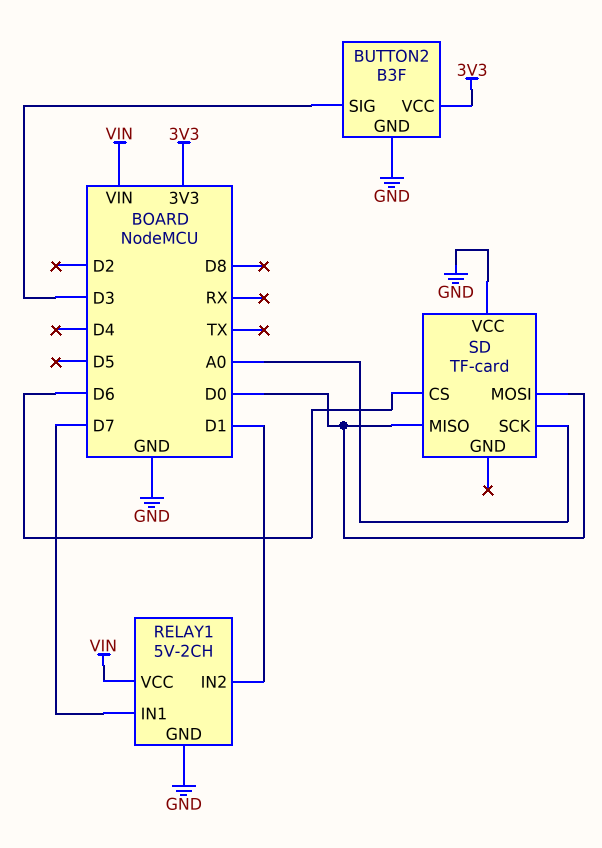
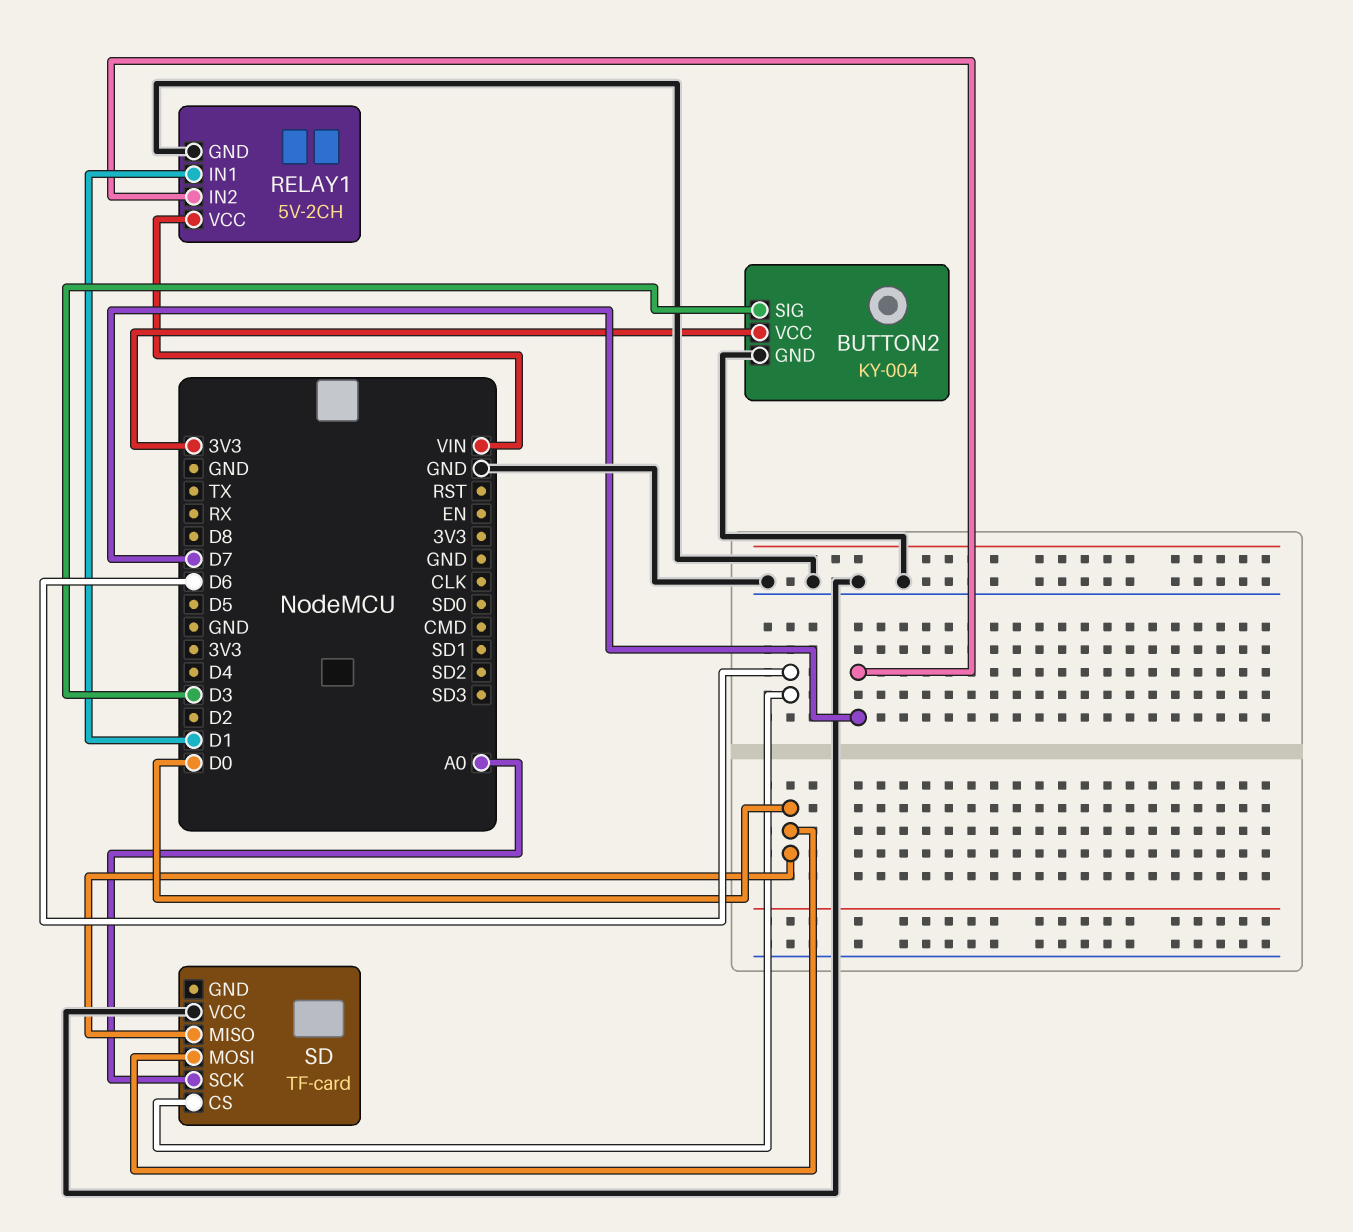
BUTTON2: B3F -> KY-004
RELAY1 pin IN1: D7 -> D1
RELAY1 pin IN2: D1 -> D7

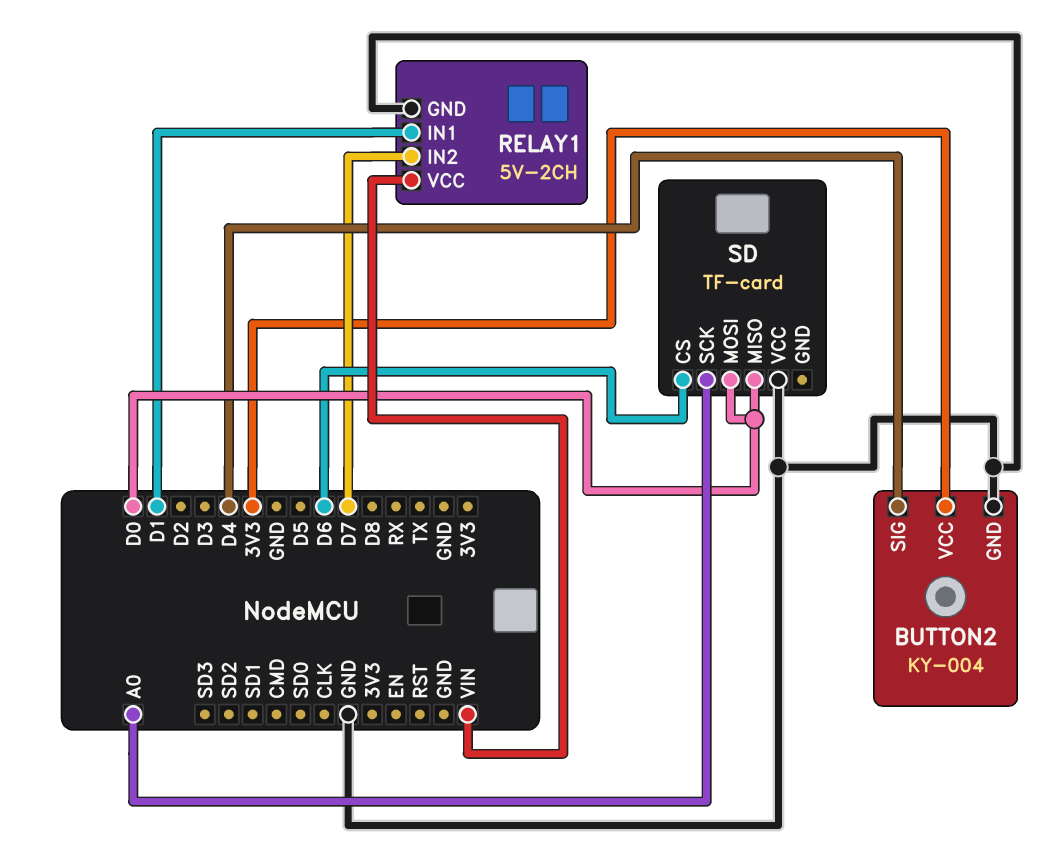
BUTTON2 pin SIG: D3 -> D4

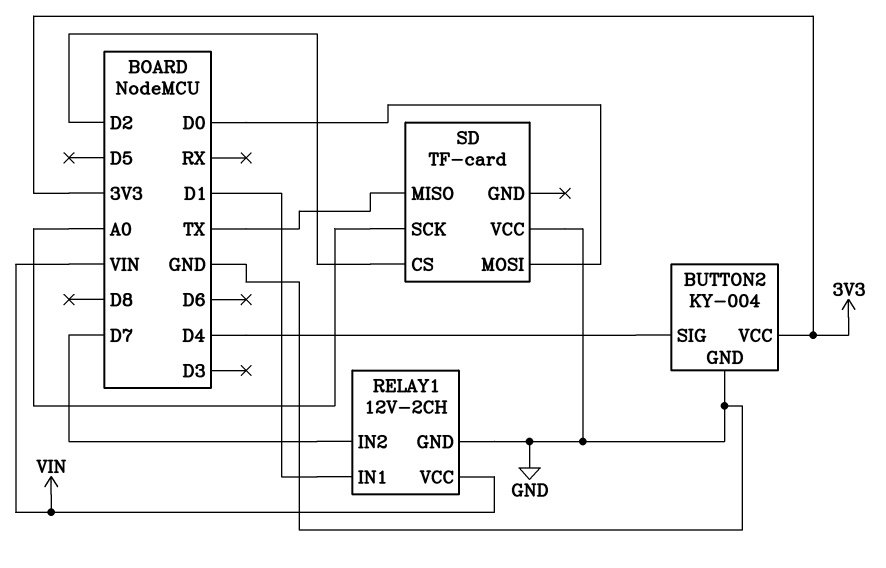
RELAY1: 5V-2CH -> 12V-2CH
SD pin CS: D6 -> D2
SD pin MISO: D0 -> TX

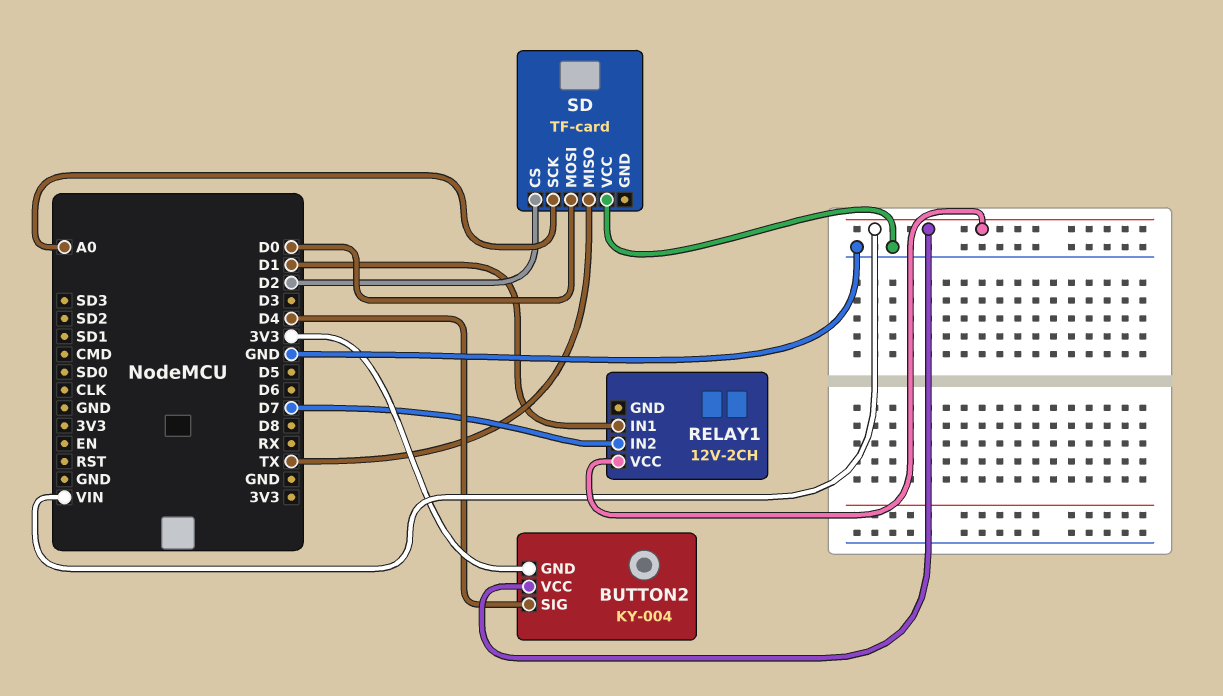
BUTTON2 pin GND: GND -> 3V3
BUTTON2 pin VCC: 3V3 -> VIN
RELAY1 pin GND: GND -> none

